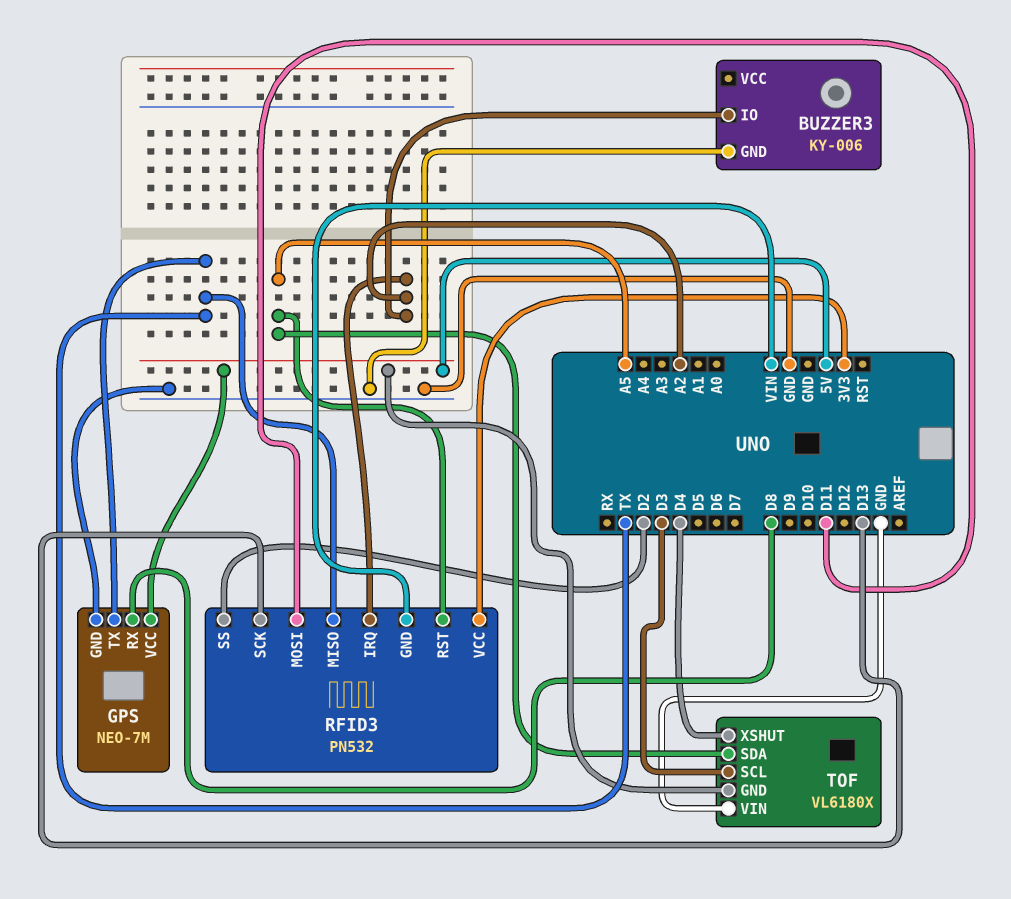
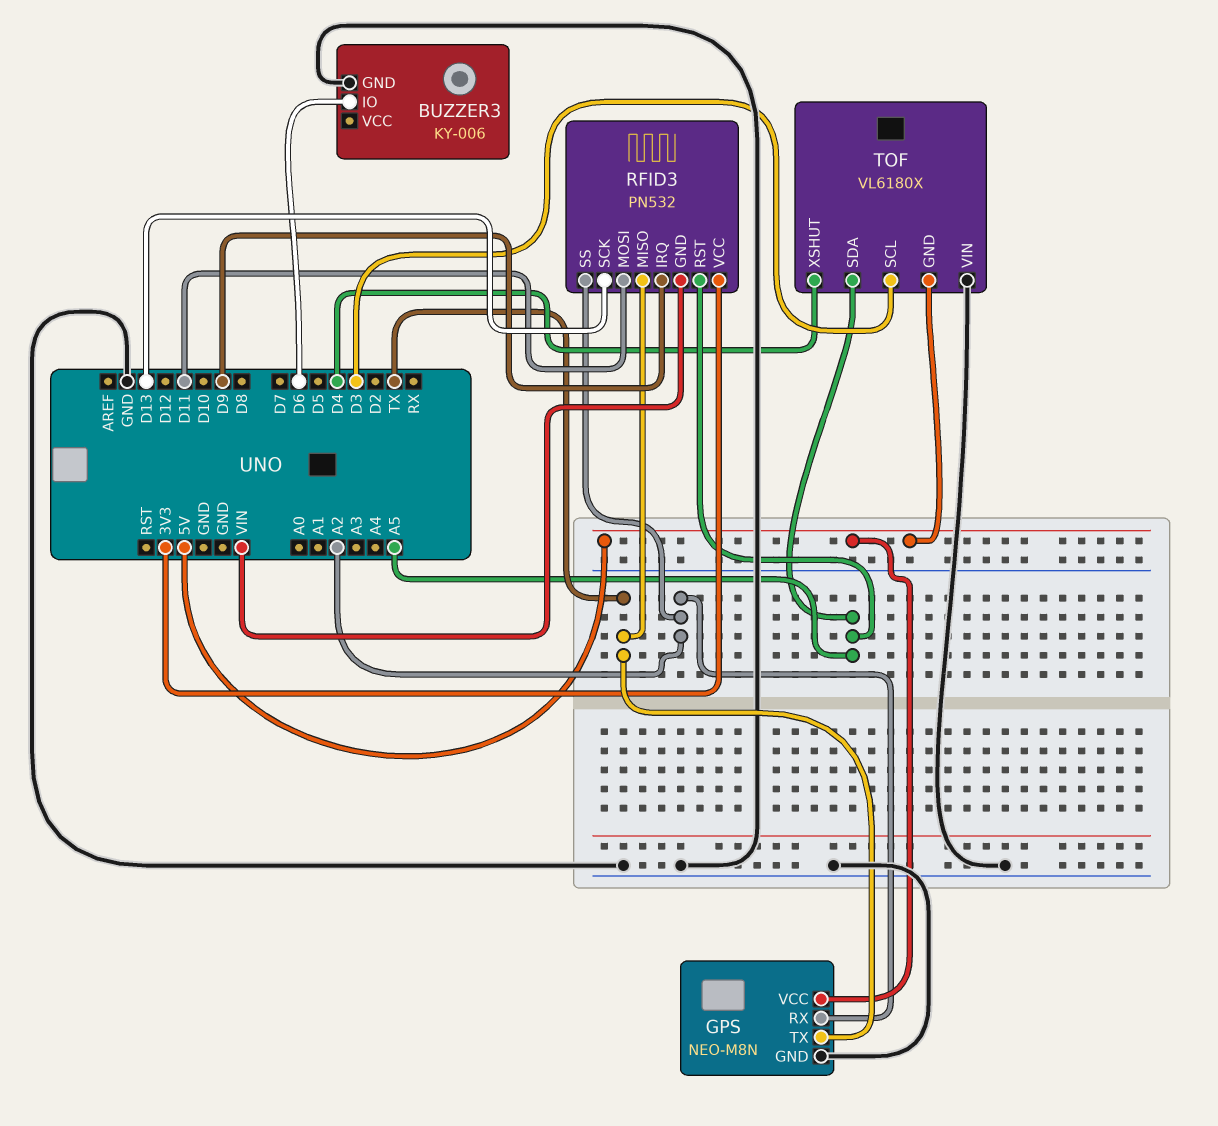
BUZZER3 pin IO: A2 -> D6
GPS: NEO-7M -> NEO-M8N
GPS pin RX: D8 -> A2
RFID3 pin IRQ: A2 -> D9
RFID3 pin SS: D2 -> A2

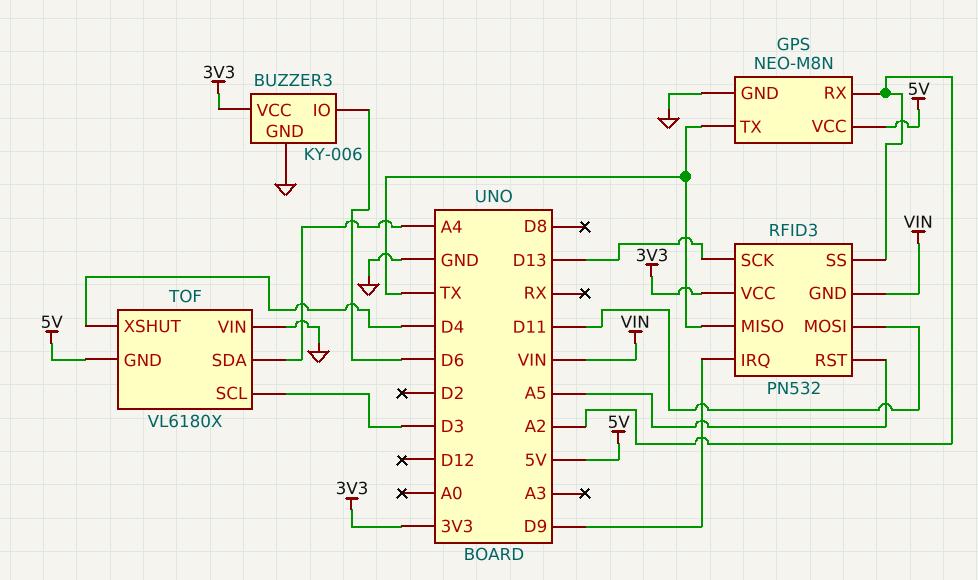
BUZZER3 pin VCC: none -> 3V3
TOF pin SDA: A5 -> A4

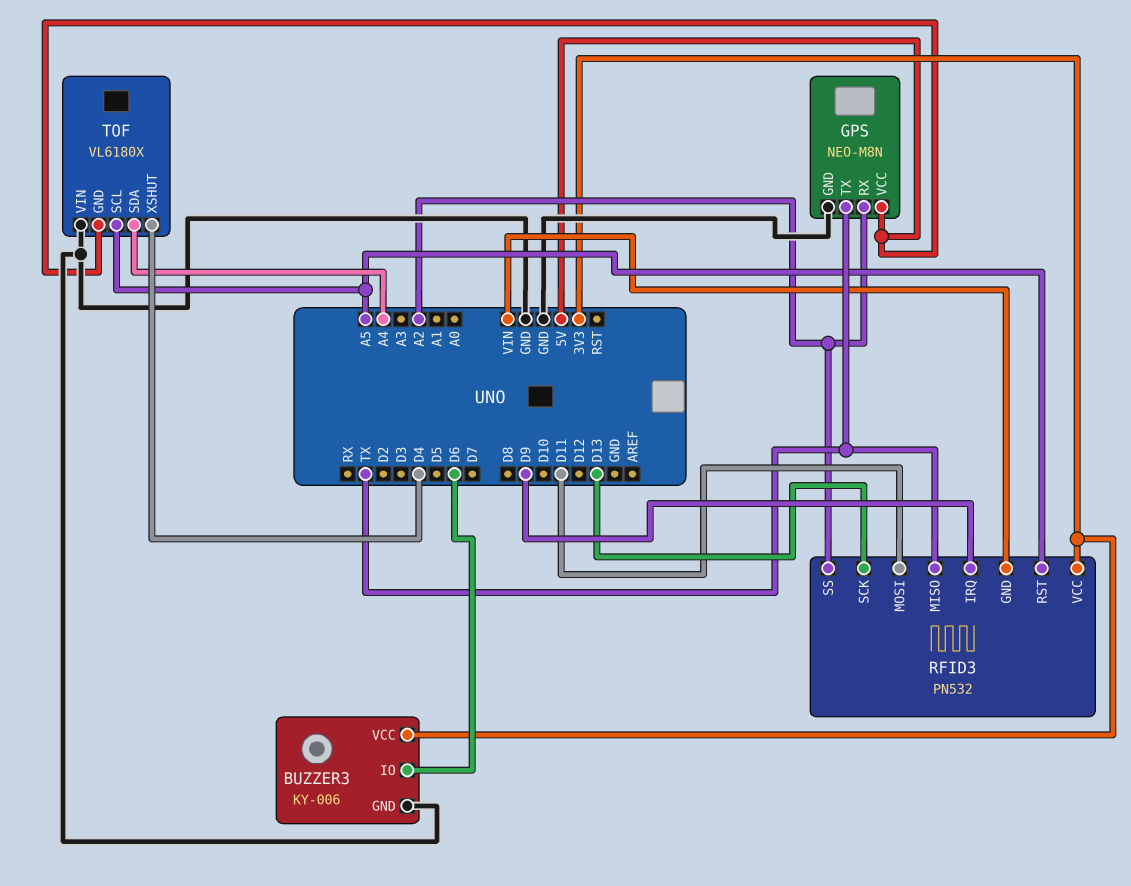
TOF pin SCL: D3 -> A5

